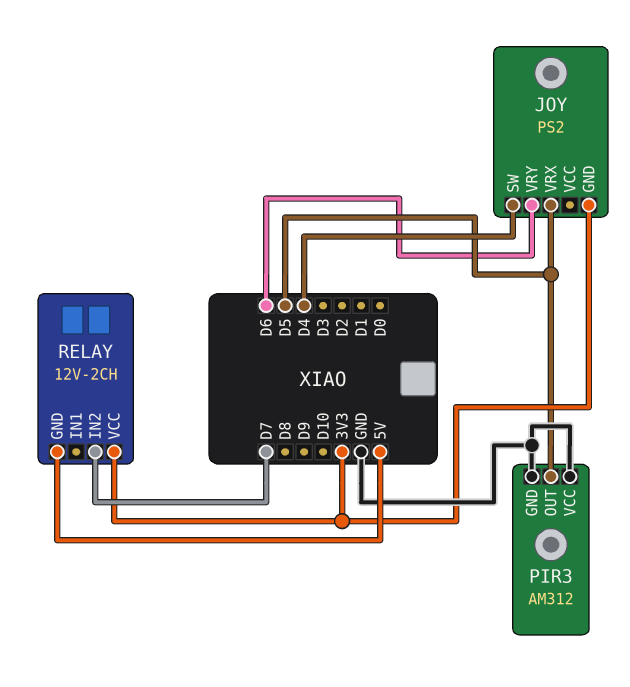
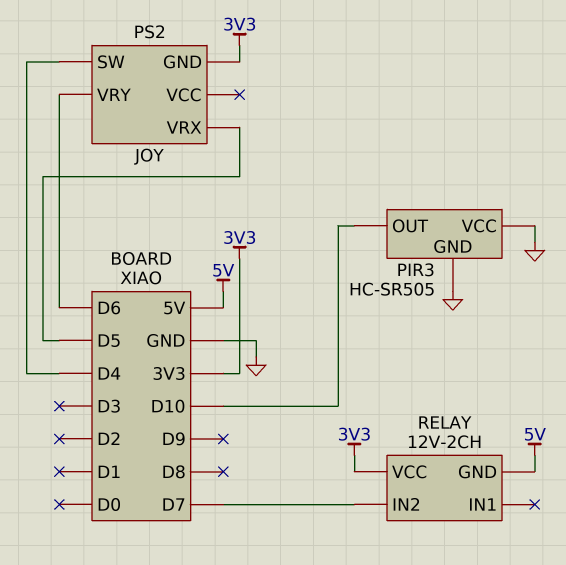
PIR3: AM312 -> HC-SR505
PIR3 pin OUT: D5 -> D10

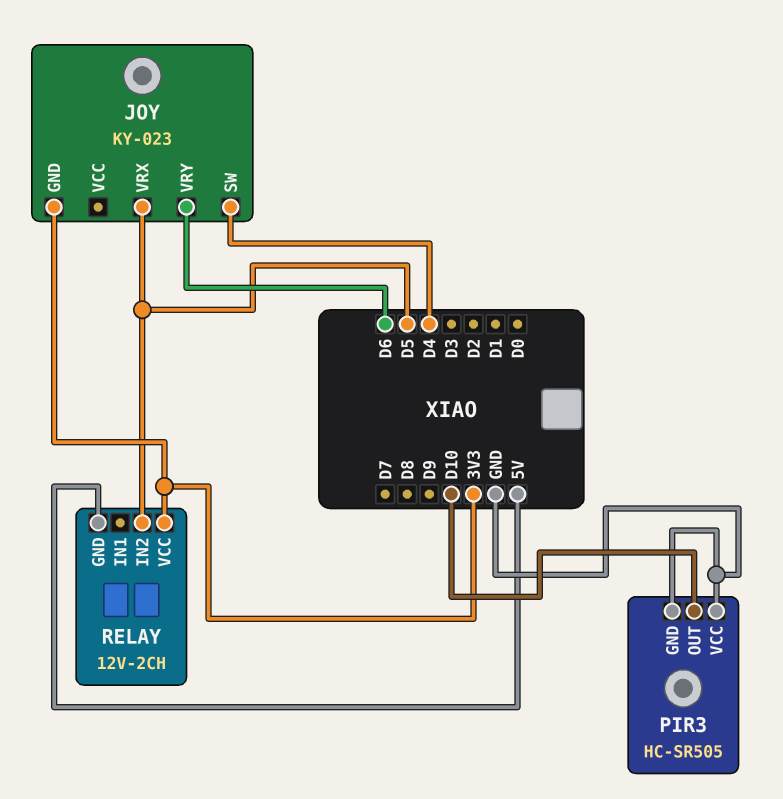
JOY: PS2 -> KY-023
RELAY pin IN2: D7 -> D5

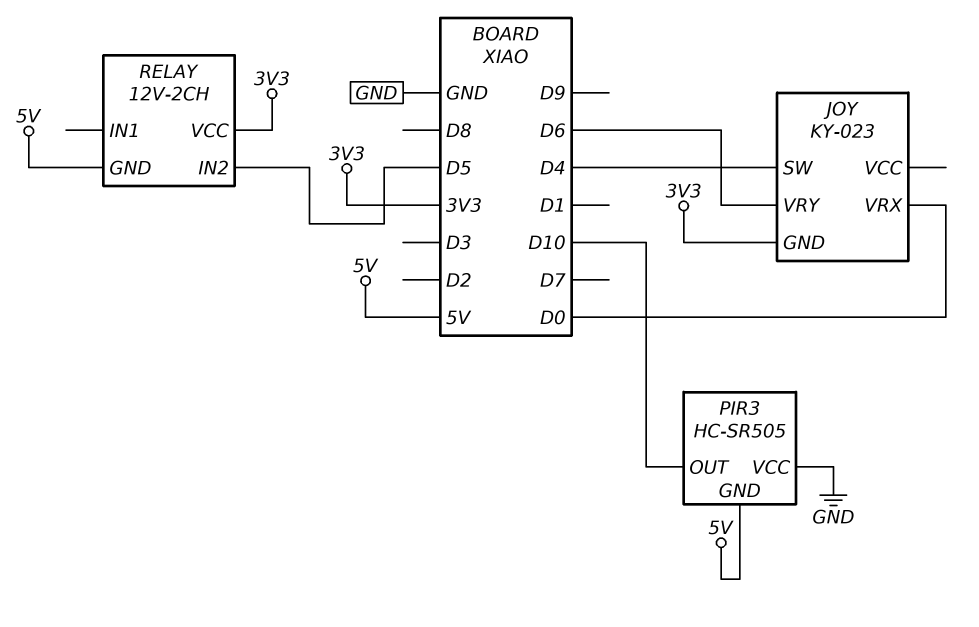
JOY pin VRX: D5 -> D0
PIR3 pin GND: GND -> 5V

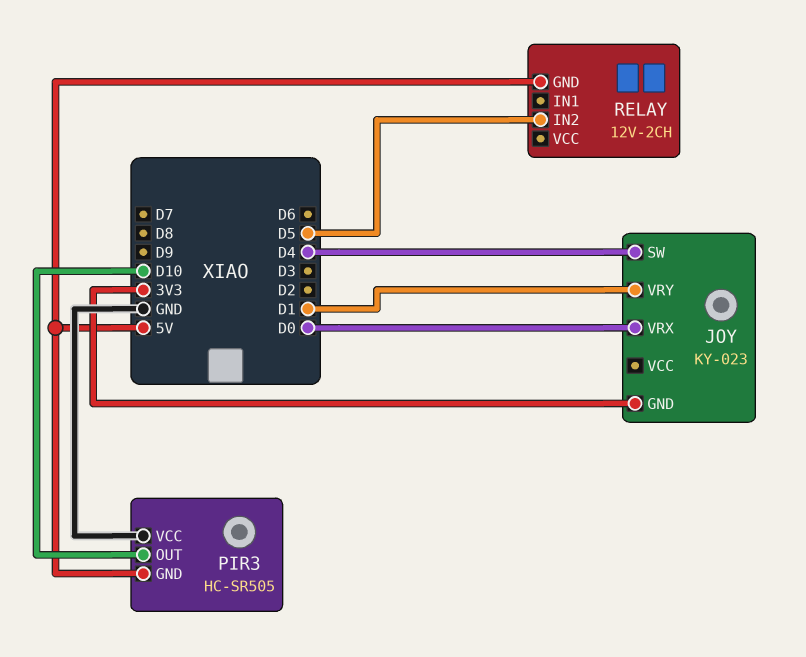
JOY pin VRY: D6 -> D1
RELAY pin VCC: 3V3 -> none

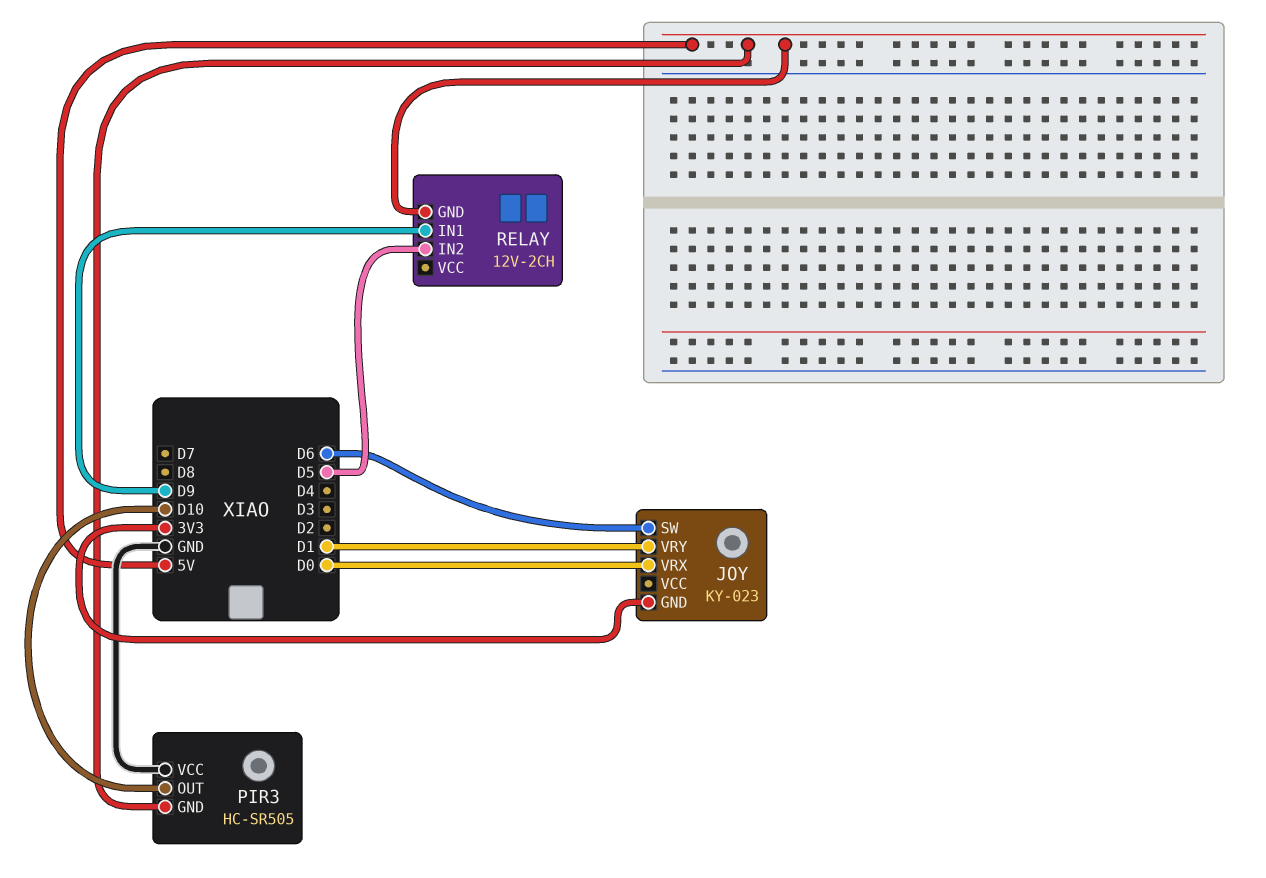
JOY pin SW: D4 -> D6
RELAY pin IN1: none -> D9

